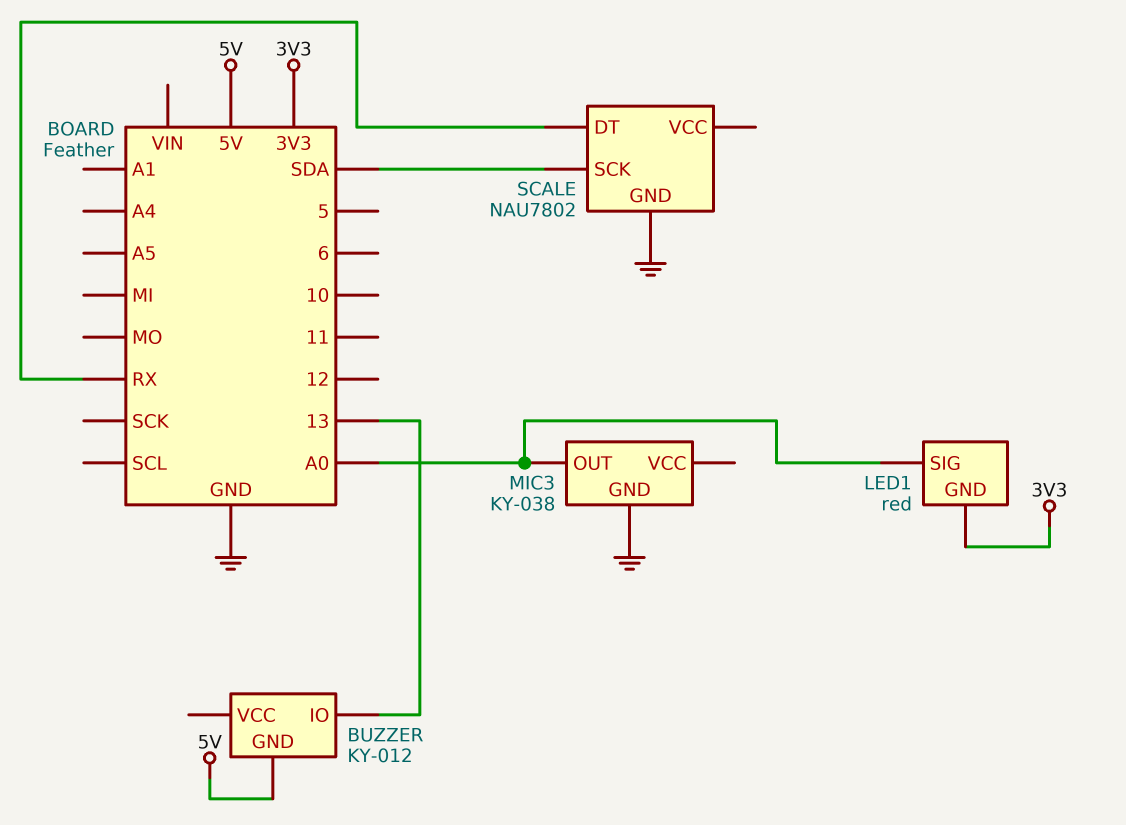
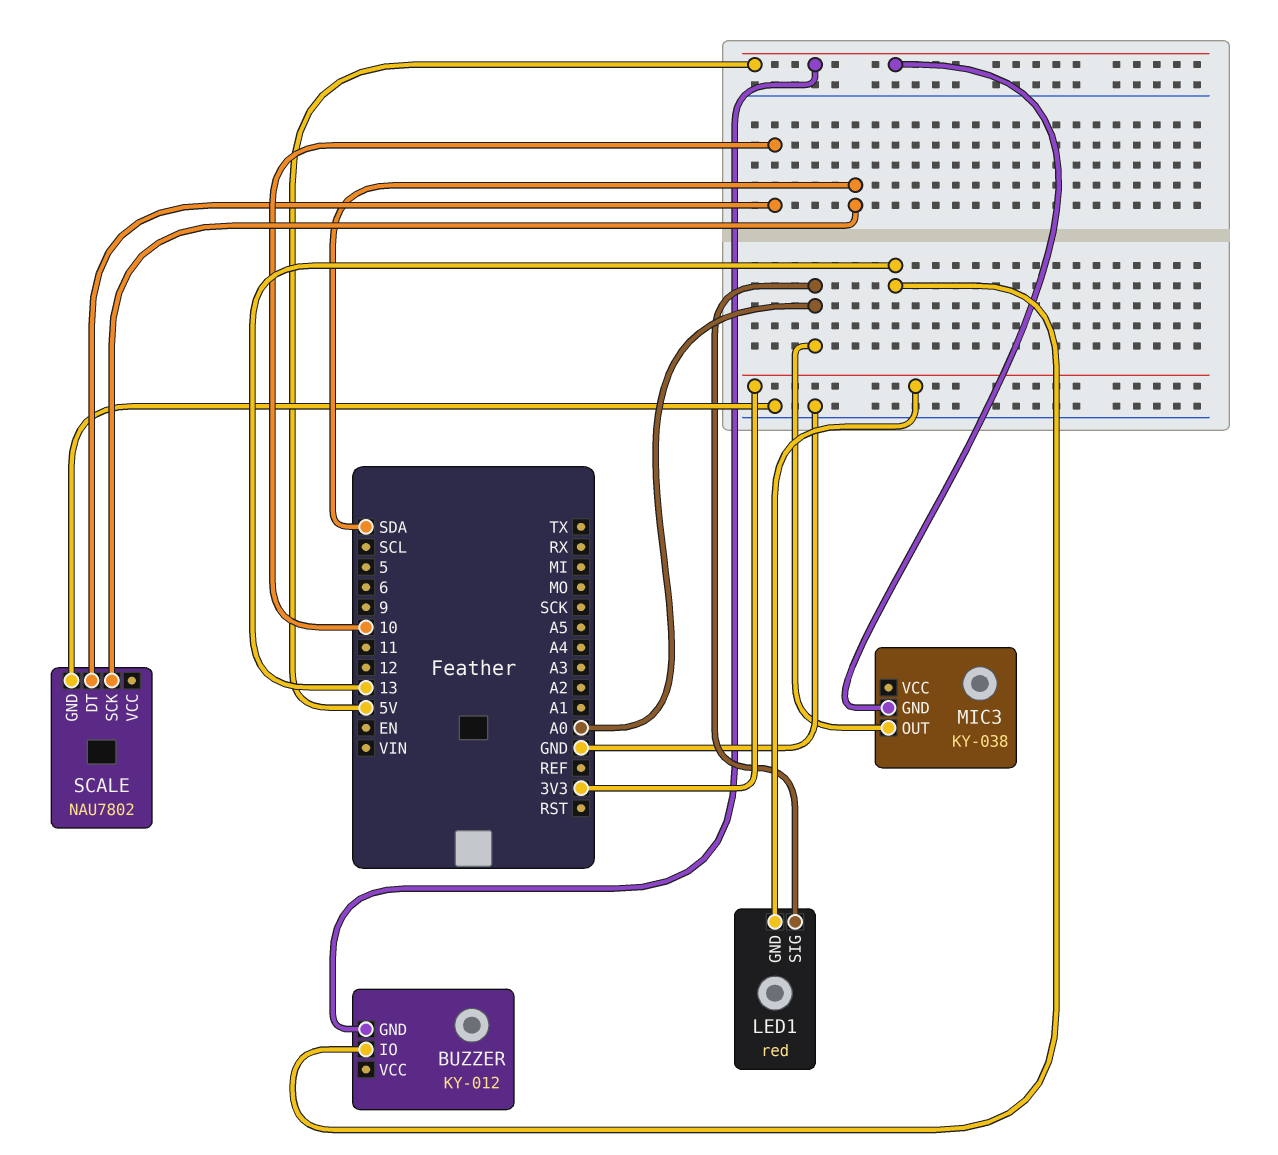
MIC3 pin GND: GND -> 5V
SCALE pin DT: RX -> 10

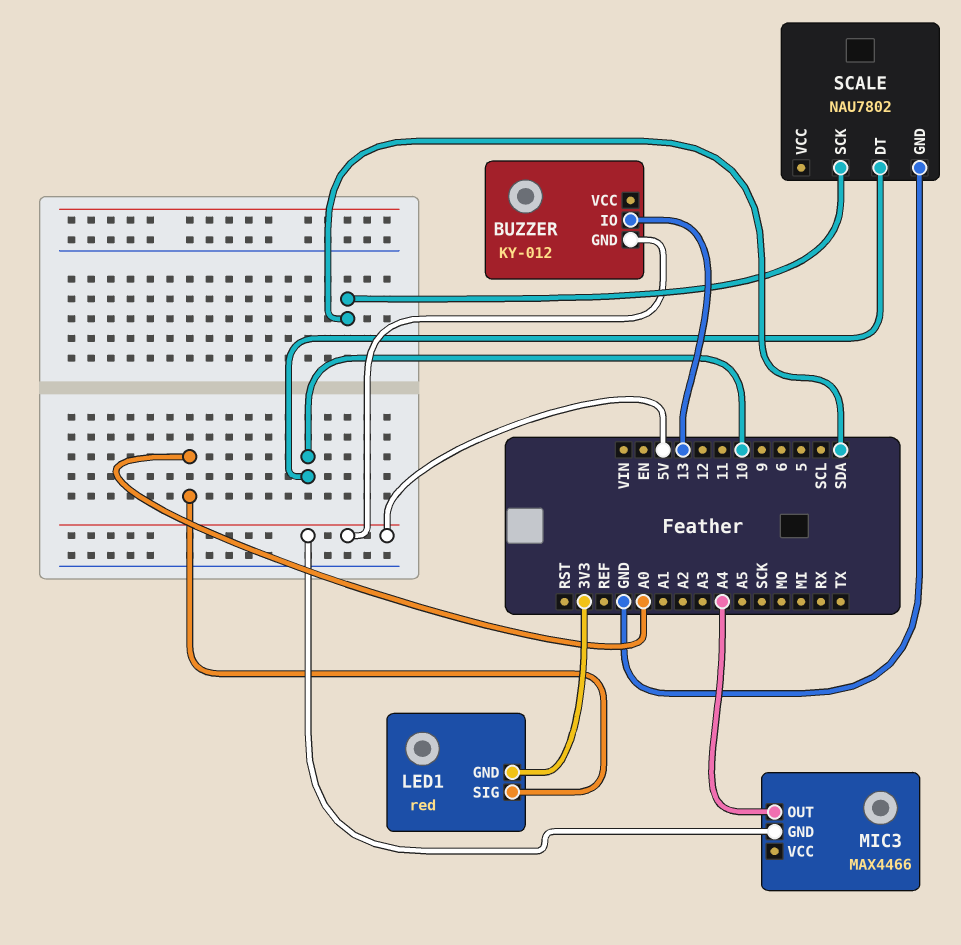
MIC3: KY-038 -> MAX4466
MIC3 pin OUT: A0 -> A4

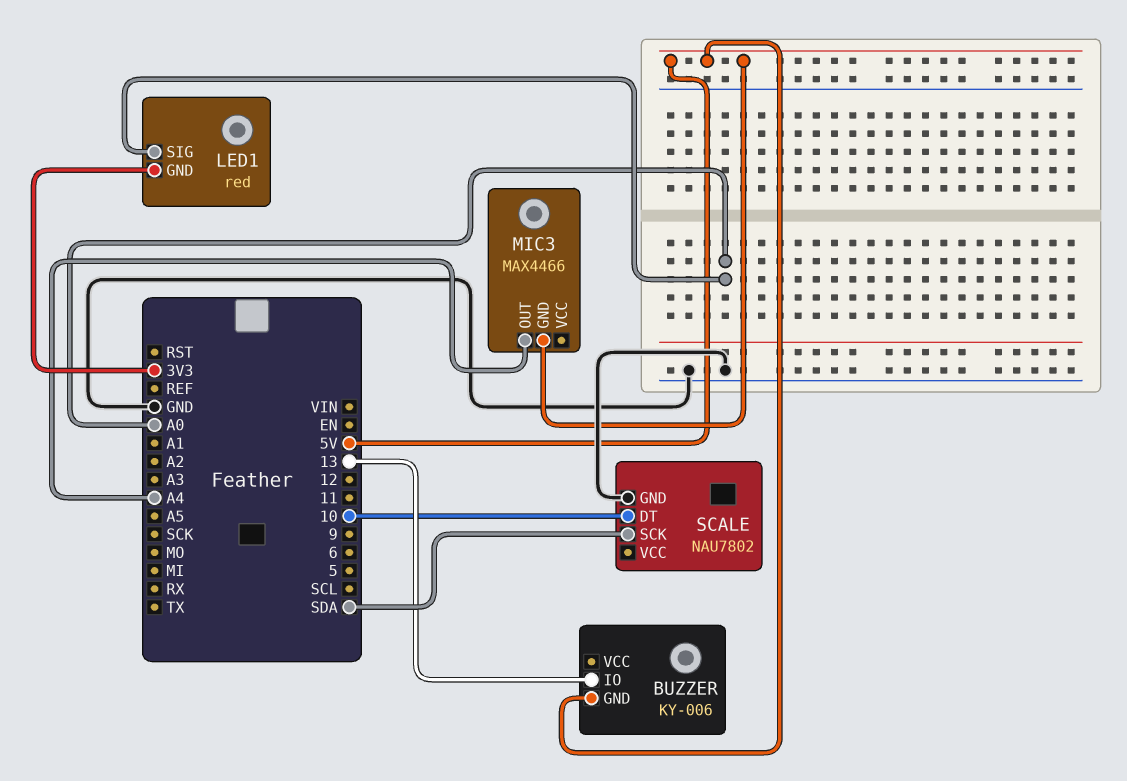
BUZZER: KY-012 -> KY-006

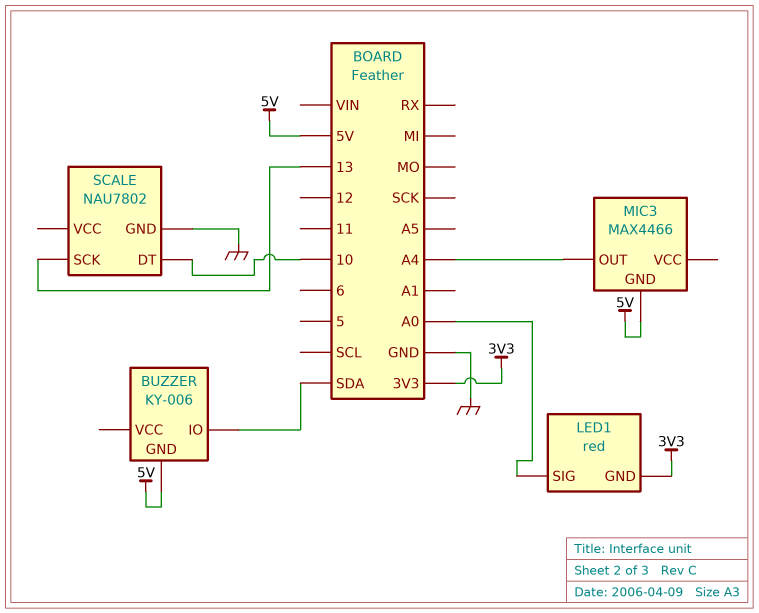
BUZZER pin IO: 13 -> SDA
SCALE pin SCK: SDA -> 13

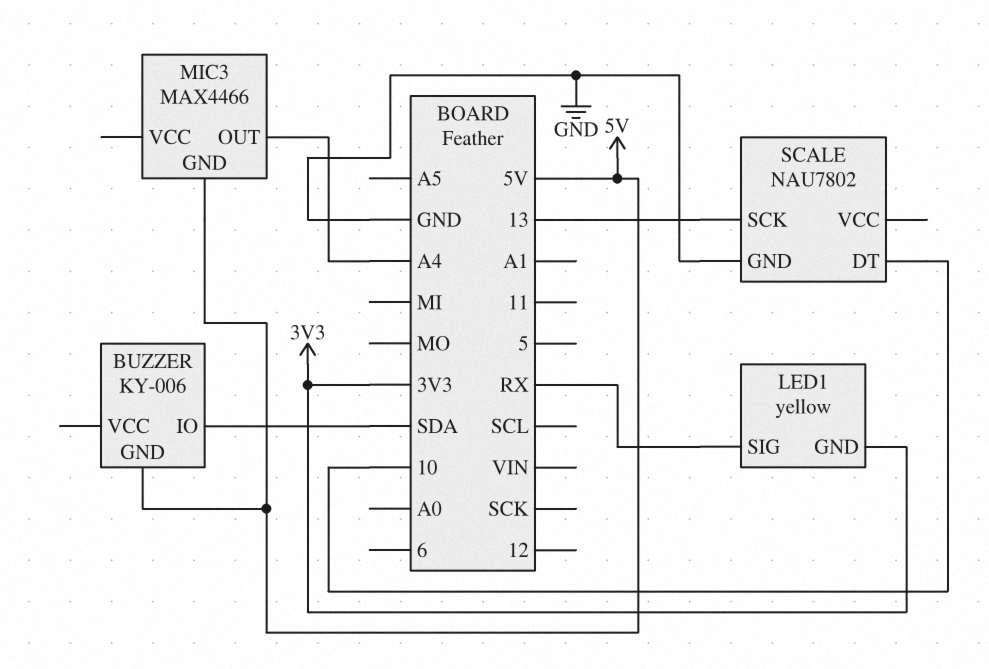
LED1: red -> yellow
LED1 pin SIG: A0 -> RX

